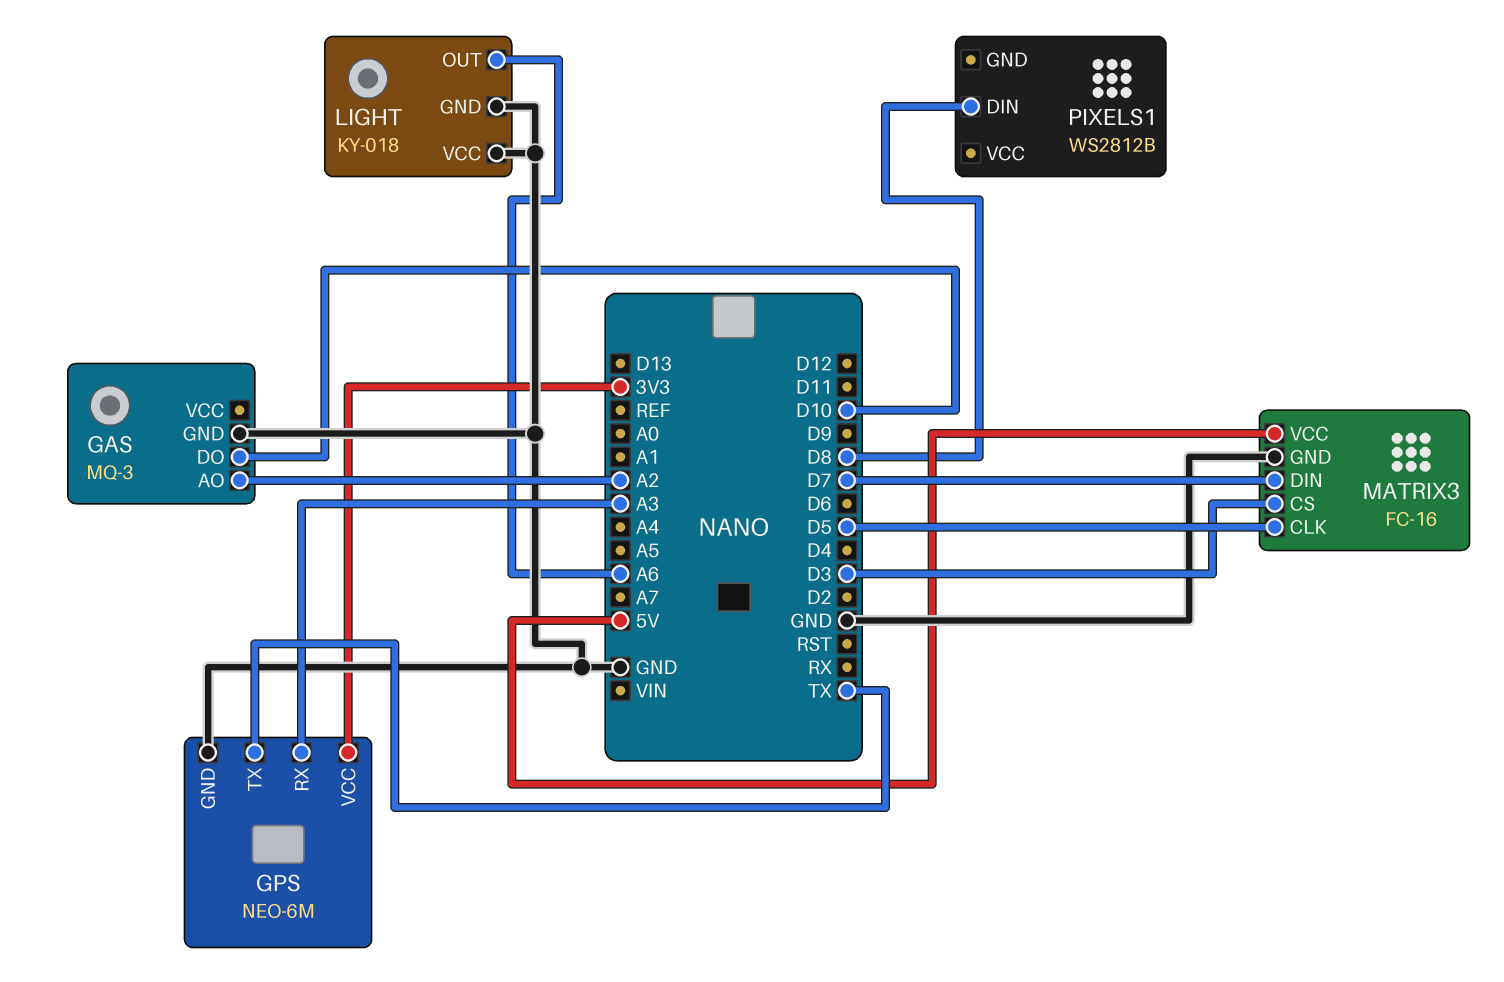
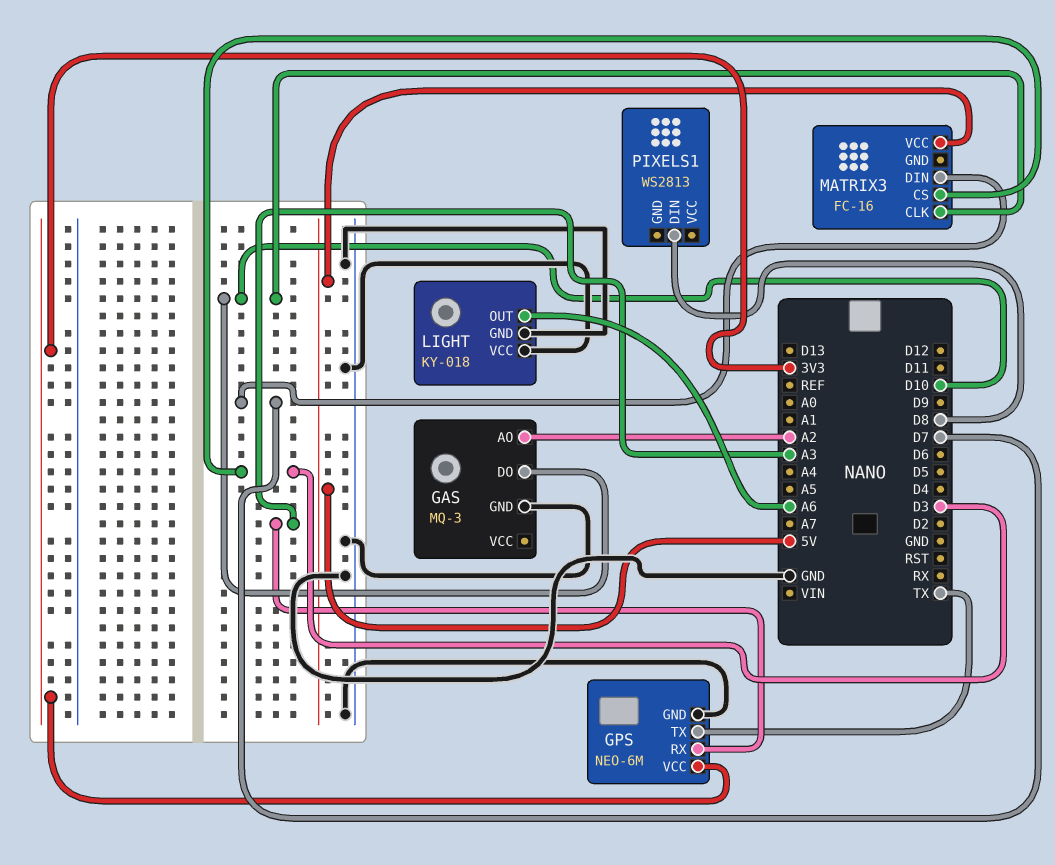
MATRIX3 pin CLK: D5 -> D10
MATRIX3 pin GND: GND -> none
PIXELS1: WS2812B -> WS2813

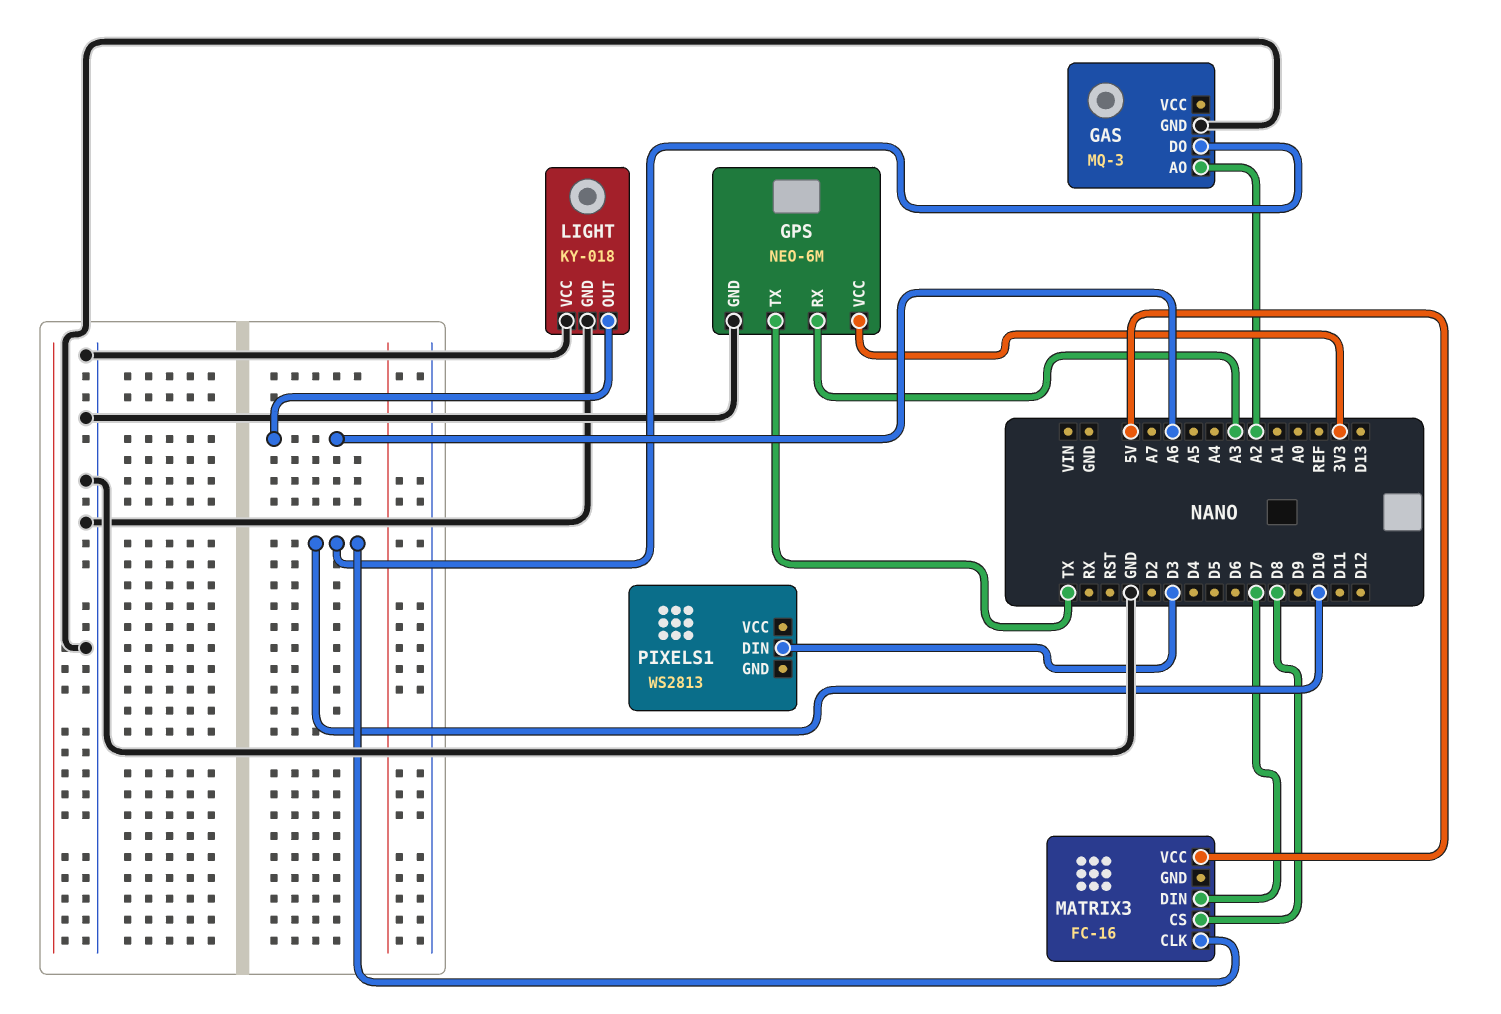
MATRIX3 pin CS: D3 -> D8
PIXELS1 pin DIN: D8 -> D3

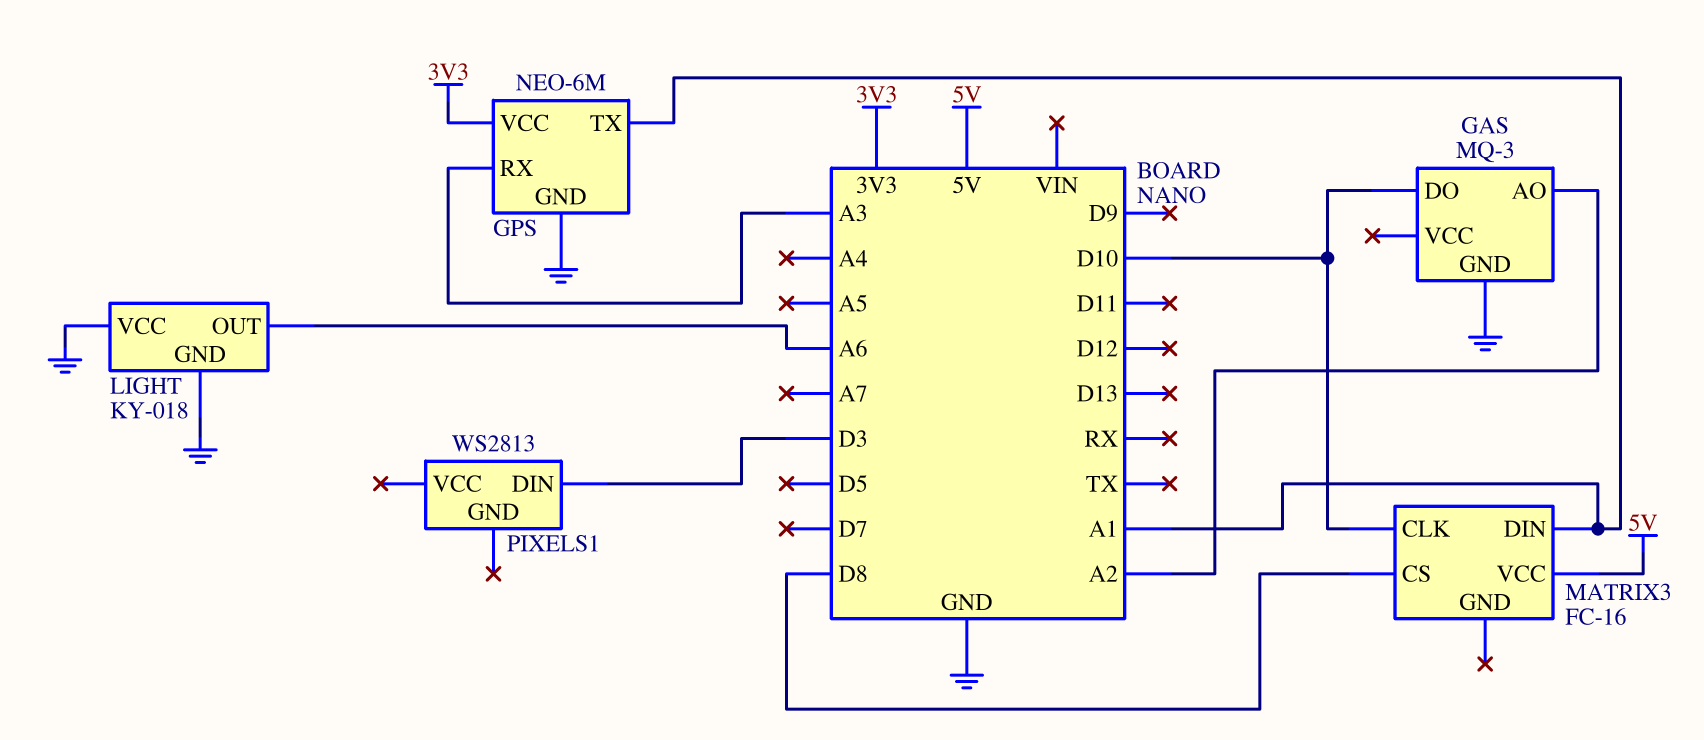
GPS pin TX: TX -> A1
MATRIX3 pin DIN: D7 -> A1

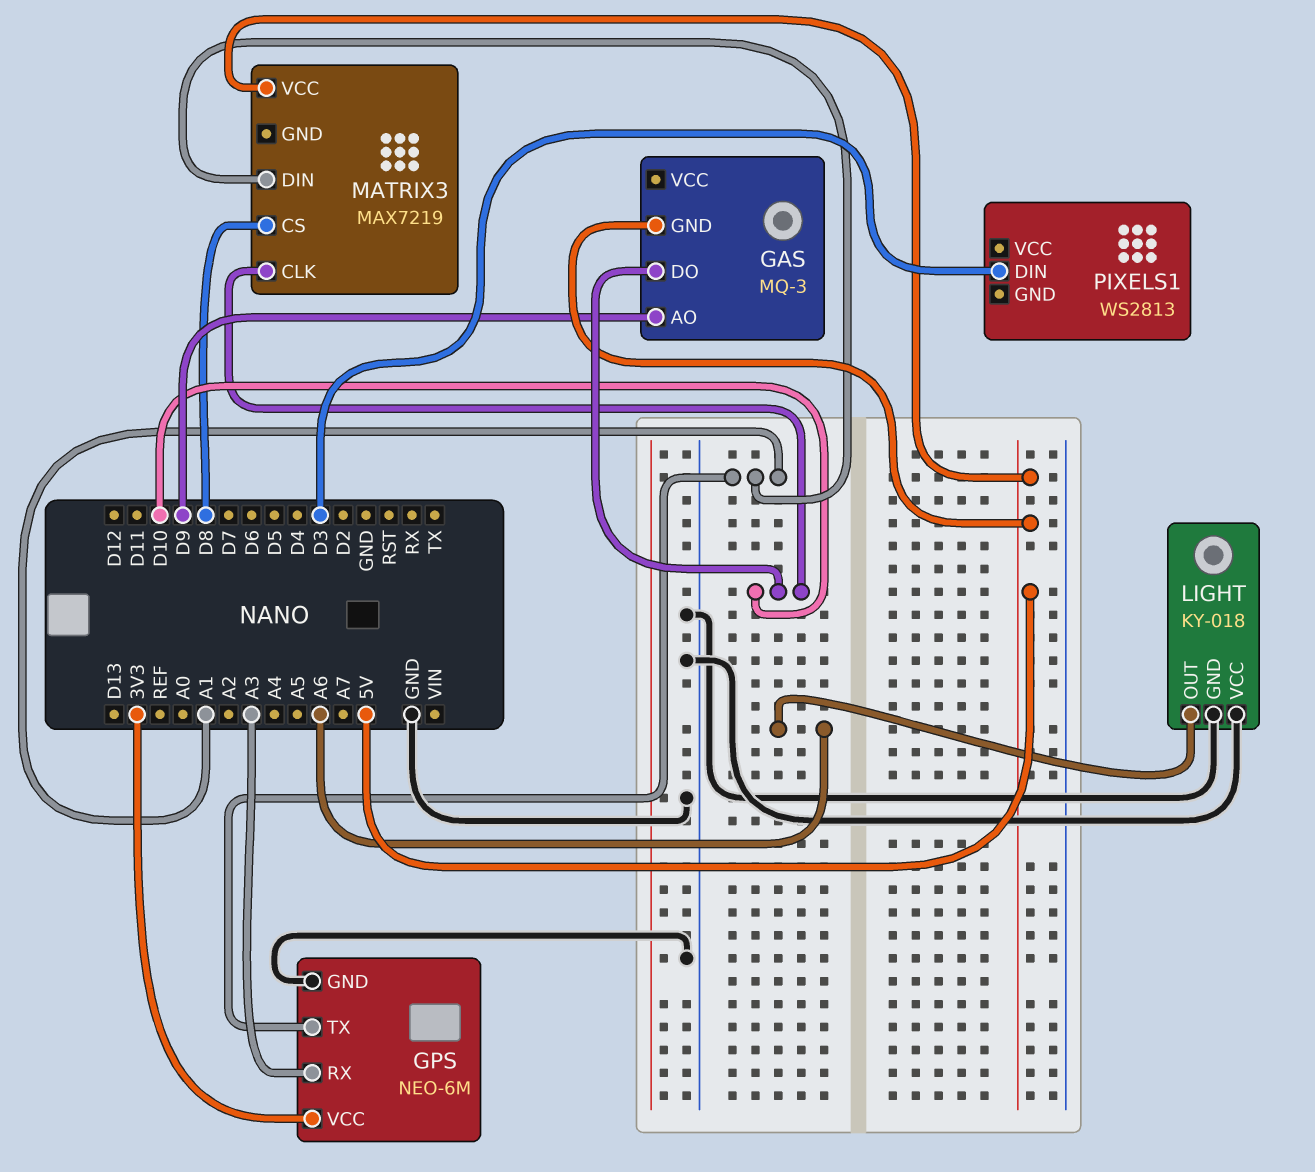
GAS pin AO: A2 -> D9
GAS pin GND: GND -> 5V
MATRIX3: FC-16 -> MAX7219

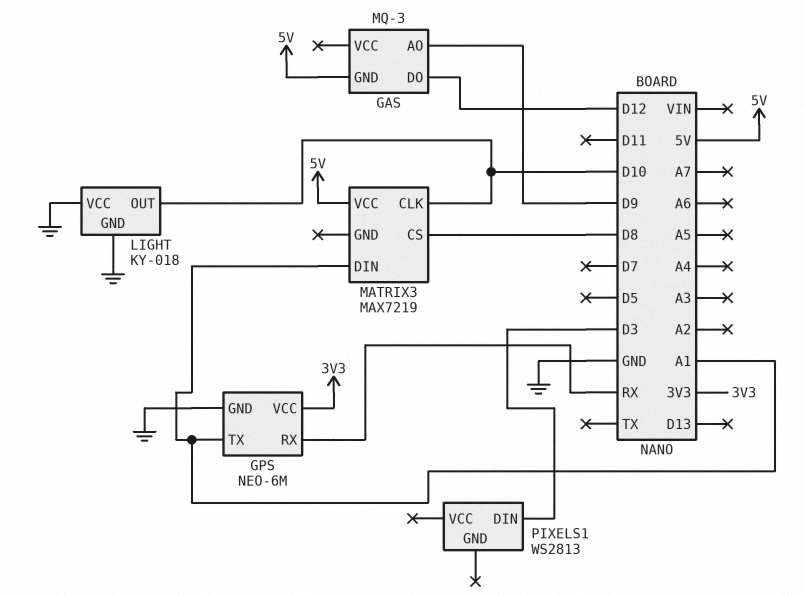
GAS pin DO: D10 -> D12
GPS pin RX: A3 -> RX
LIGHT pin OUT: A6 -> D10

